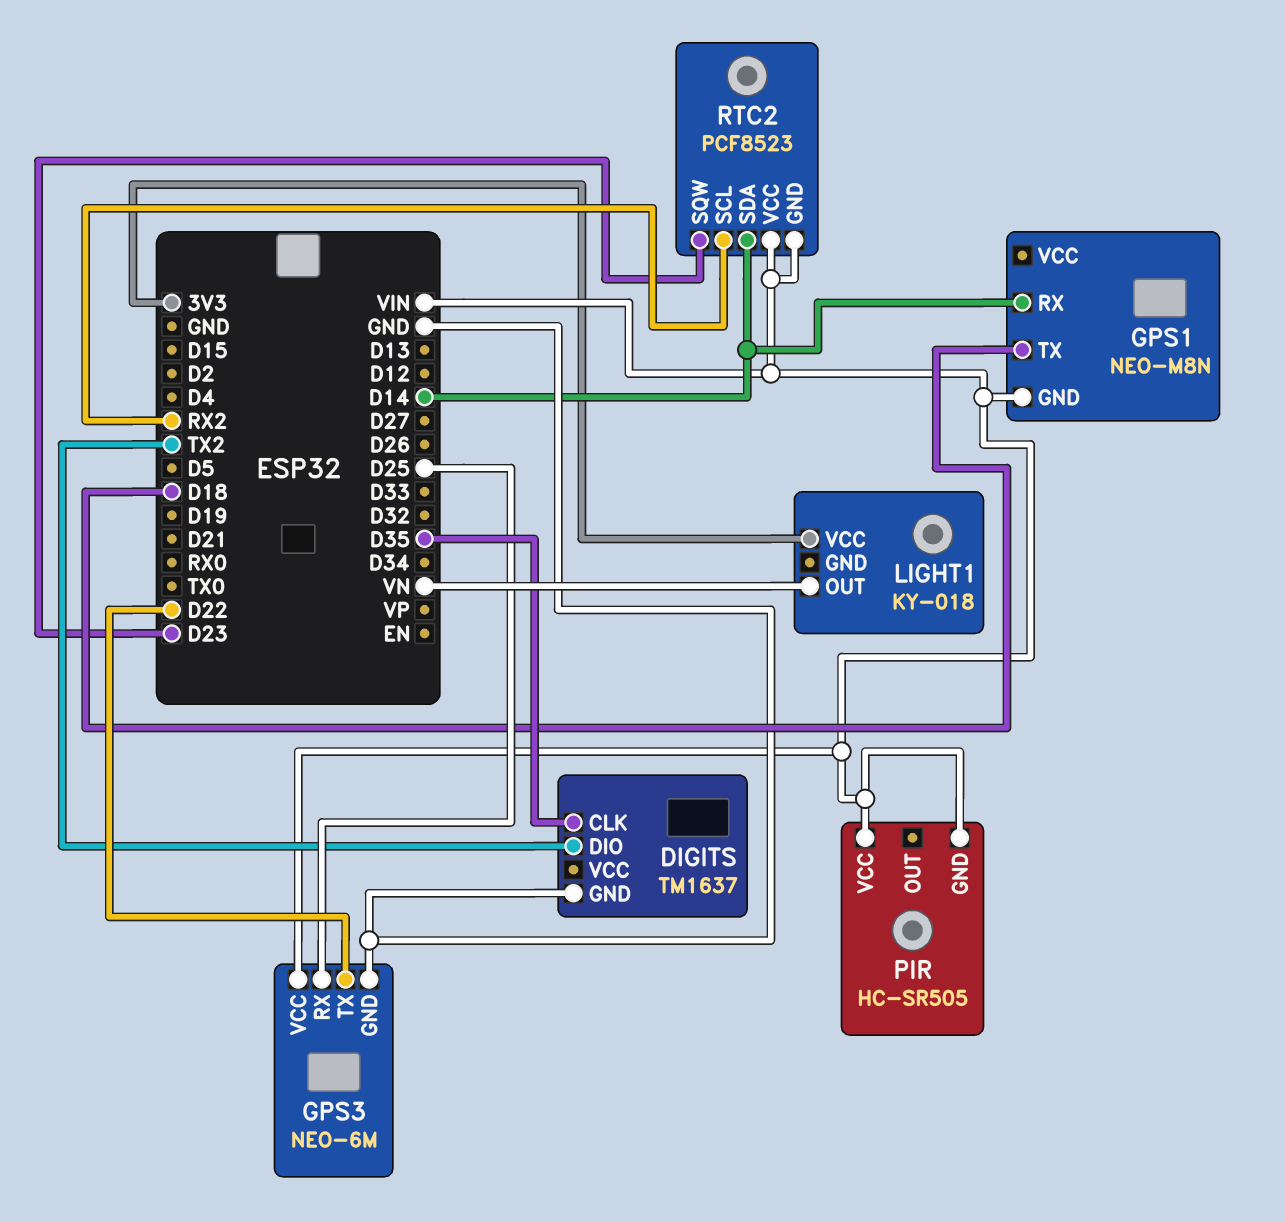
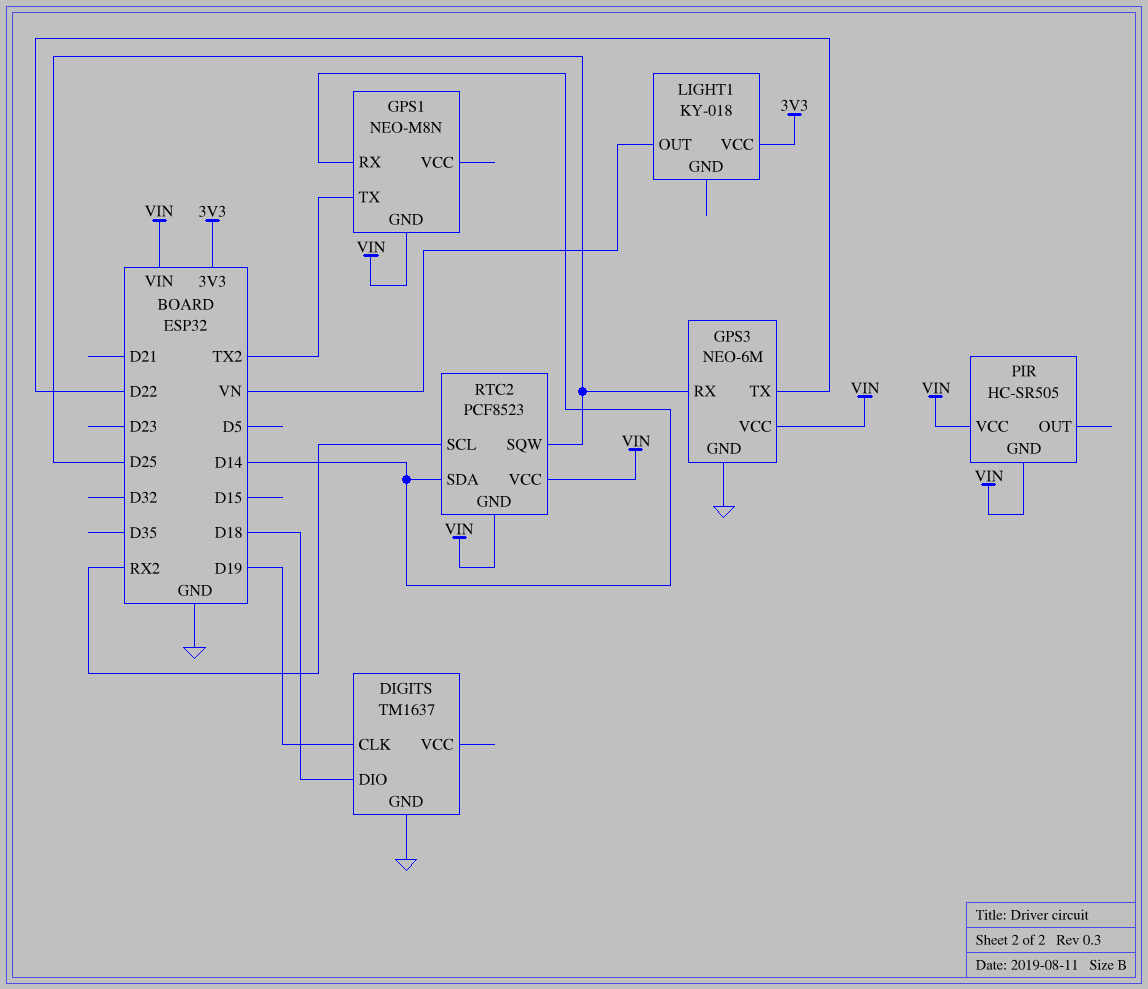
DIGITS pin CLK: D35 -> D19
DIGITS pin DIO: TX2 -> D18
GPS1 pin TX: D18 -> TX2
RTC2 pin SQW: D23 -> D25

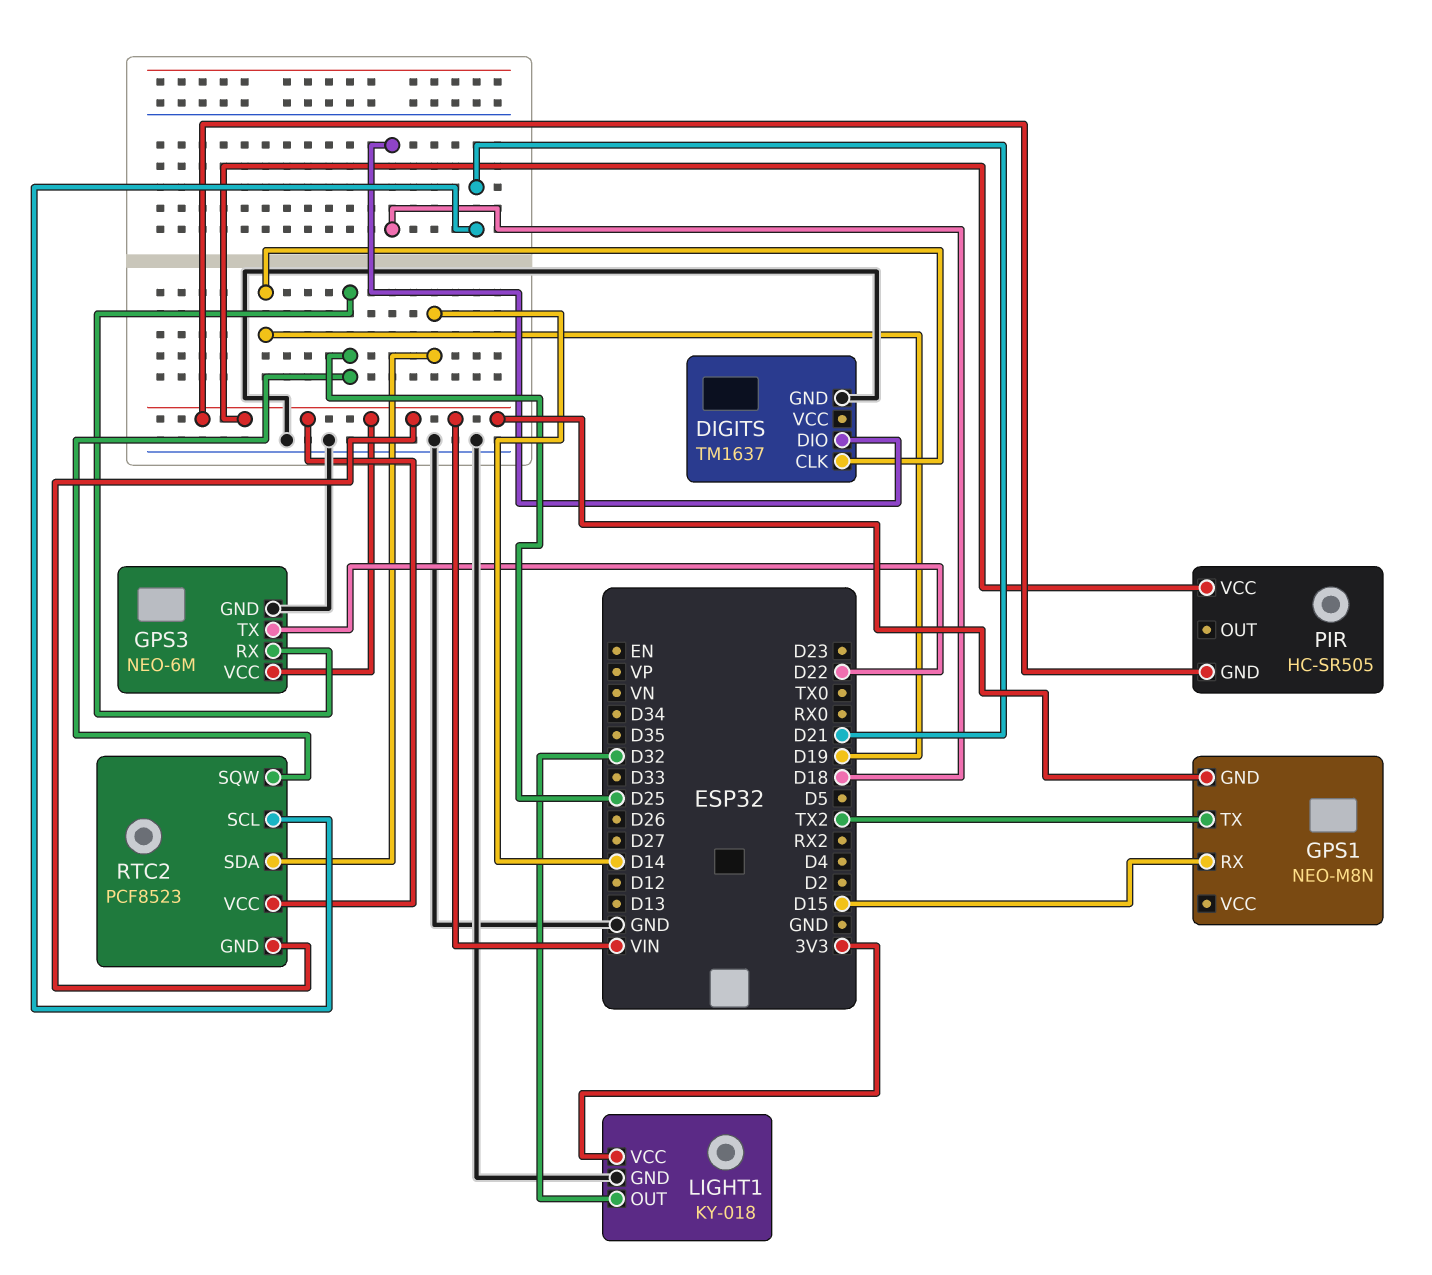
GPS1 pin RX: D14 -> D15
LIGHT1 pin GND: none -> GND
LIGHT1 pin OUT: VN -> D32
RTC2 pin SCL: RX2 -> D21

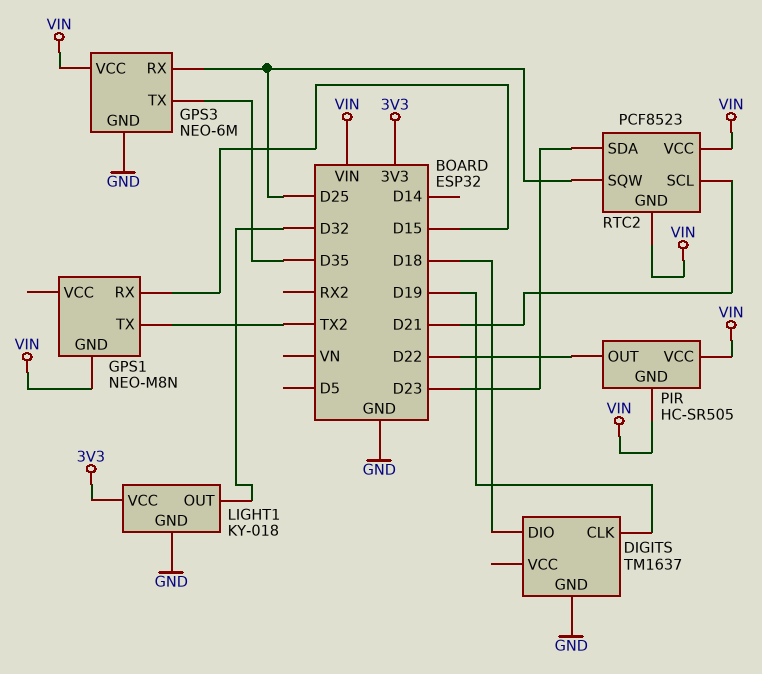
GPS3 pin TX: D22 -> D35
PIR pin OUT: none -> D22
RTC2 pin SDA: D14 -> D23

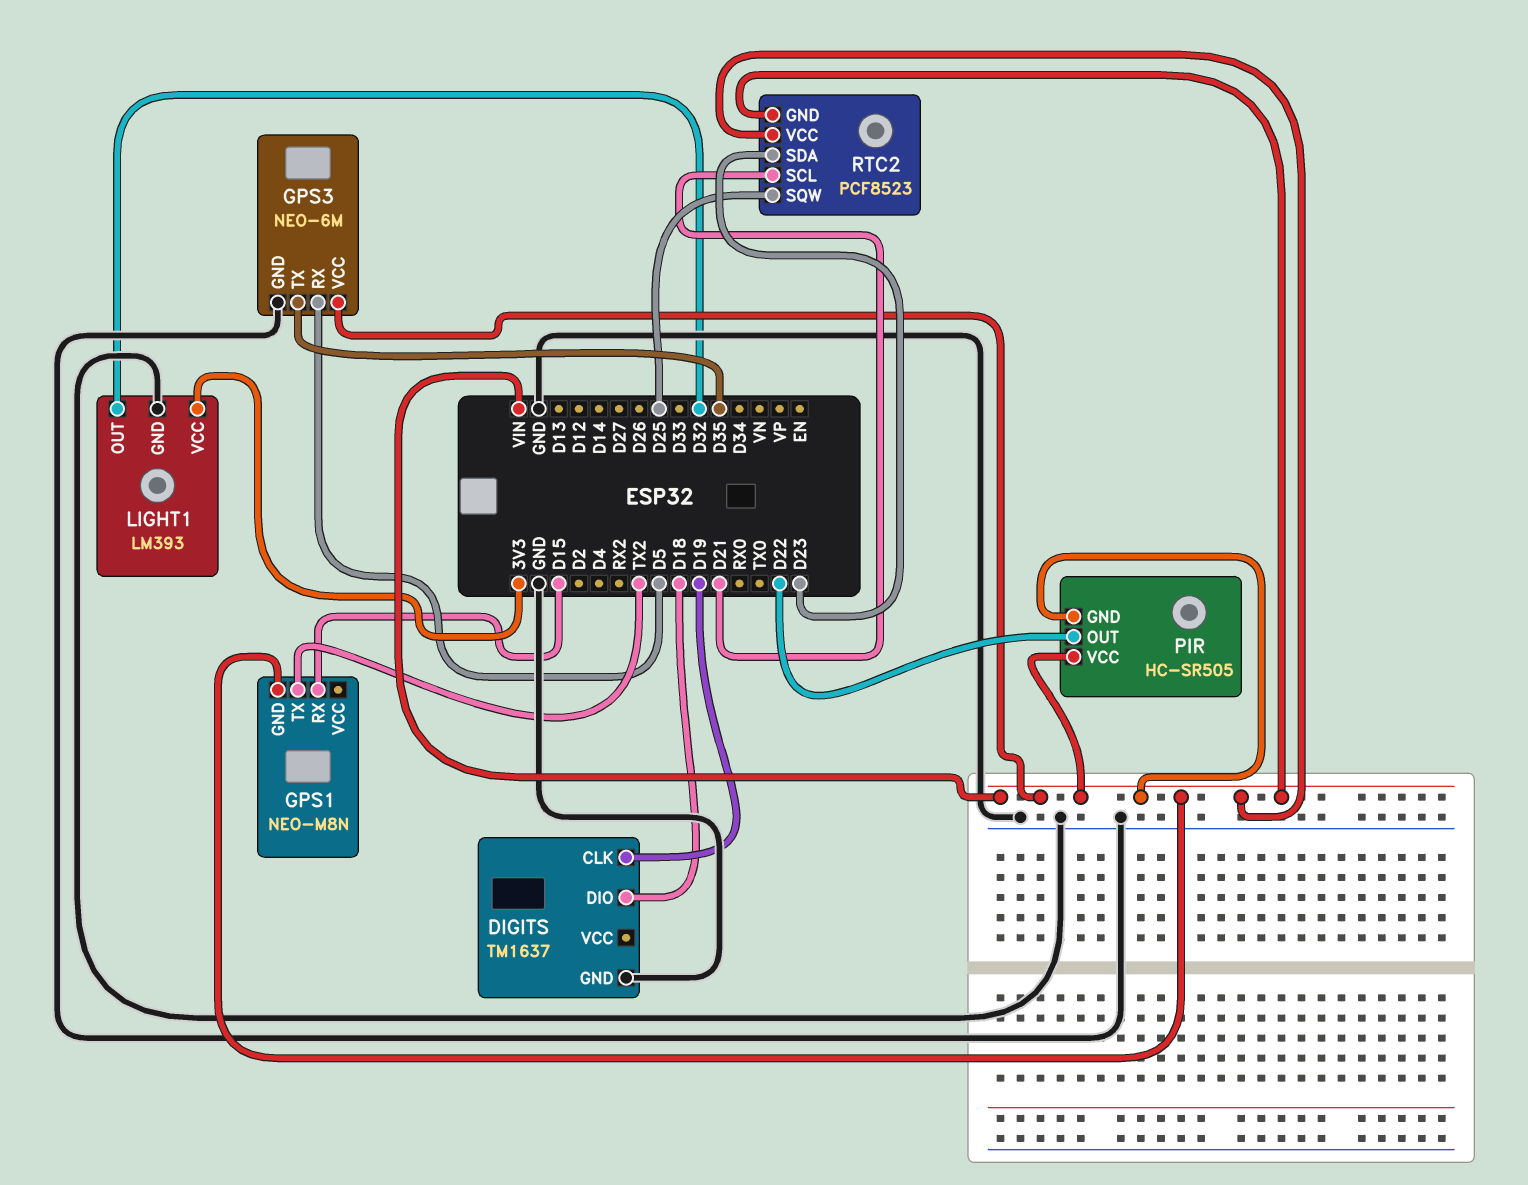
GPS3 pin RX: D25 -> D5
LIGHT1: KY-018 -> LM393

